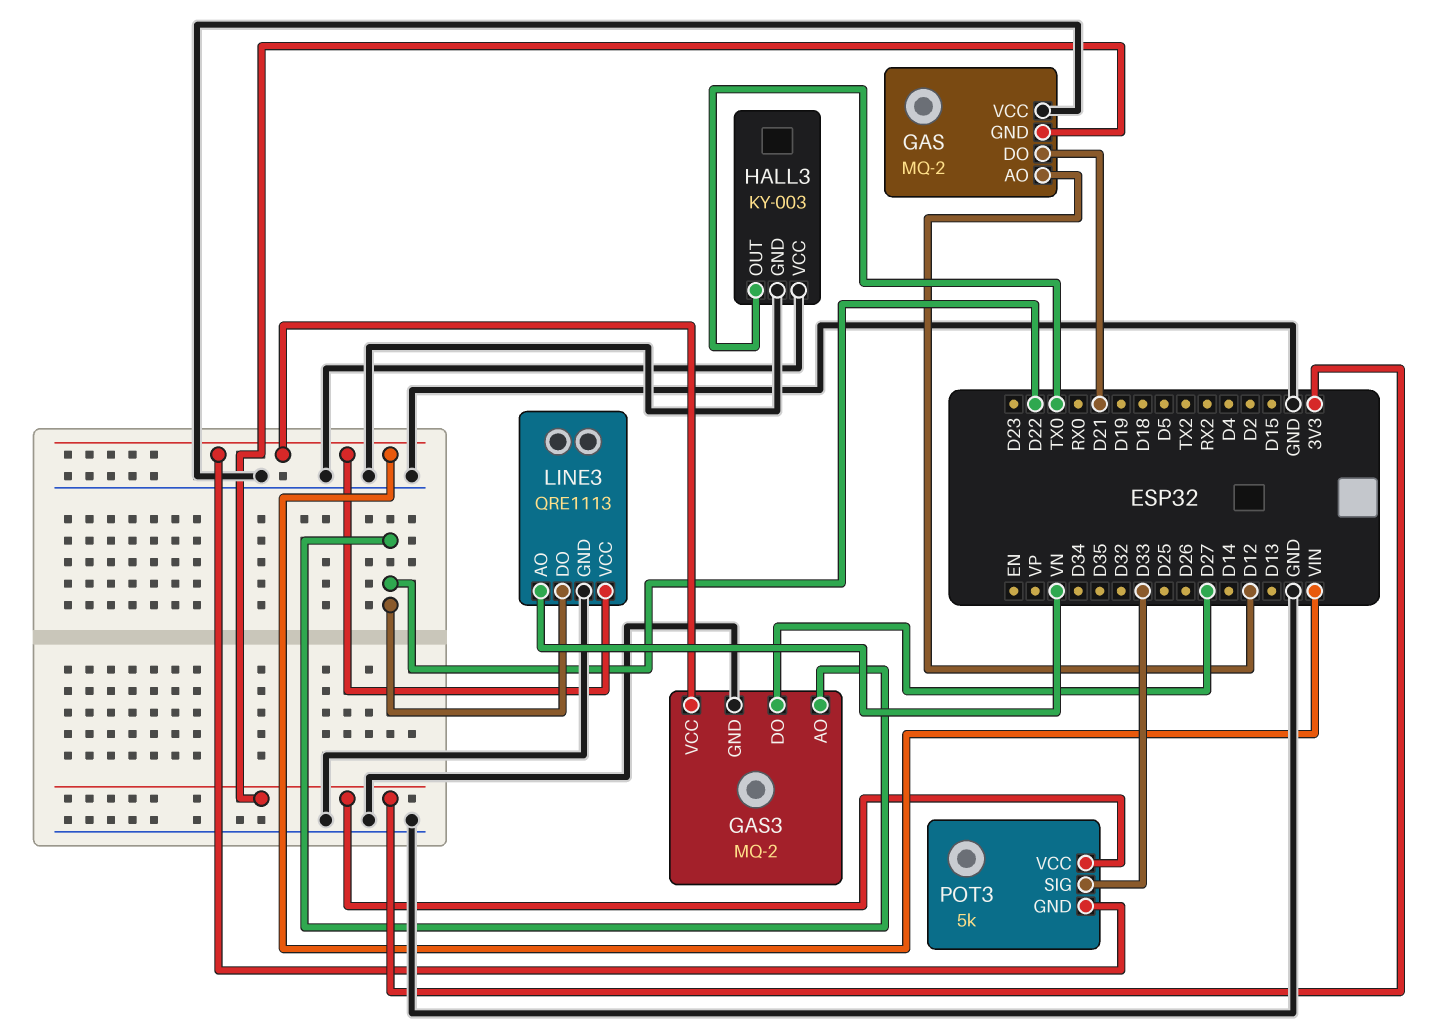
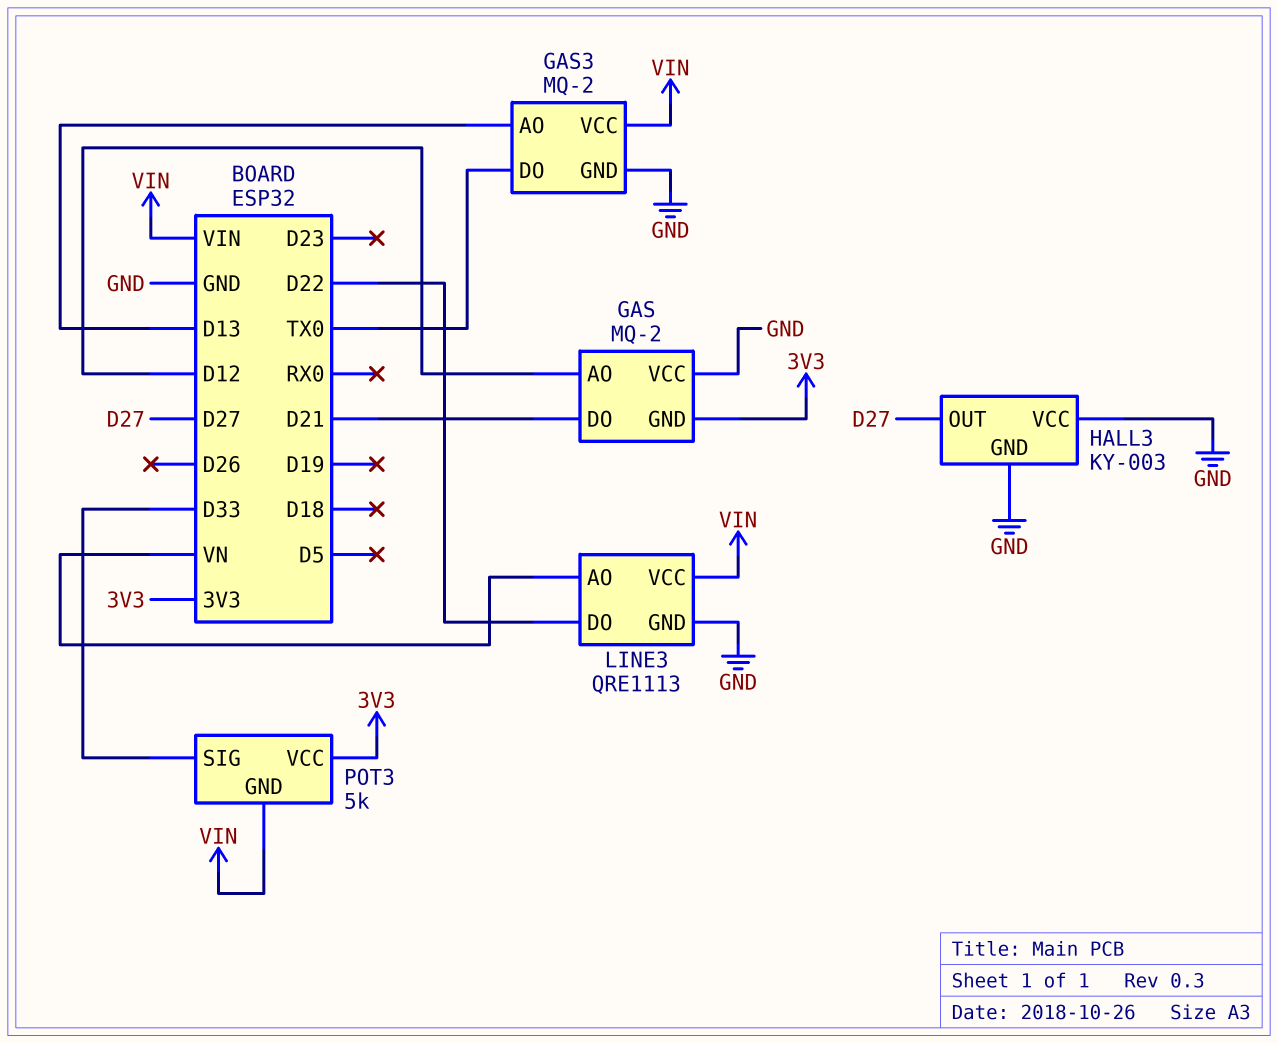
GAS3 pin AO: D22 -> D13
GAS3 pin DO: D27 -> TX0
HALL3 pin OUT: TX0 -> D27

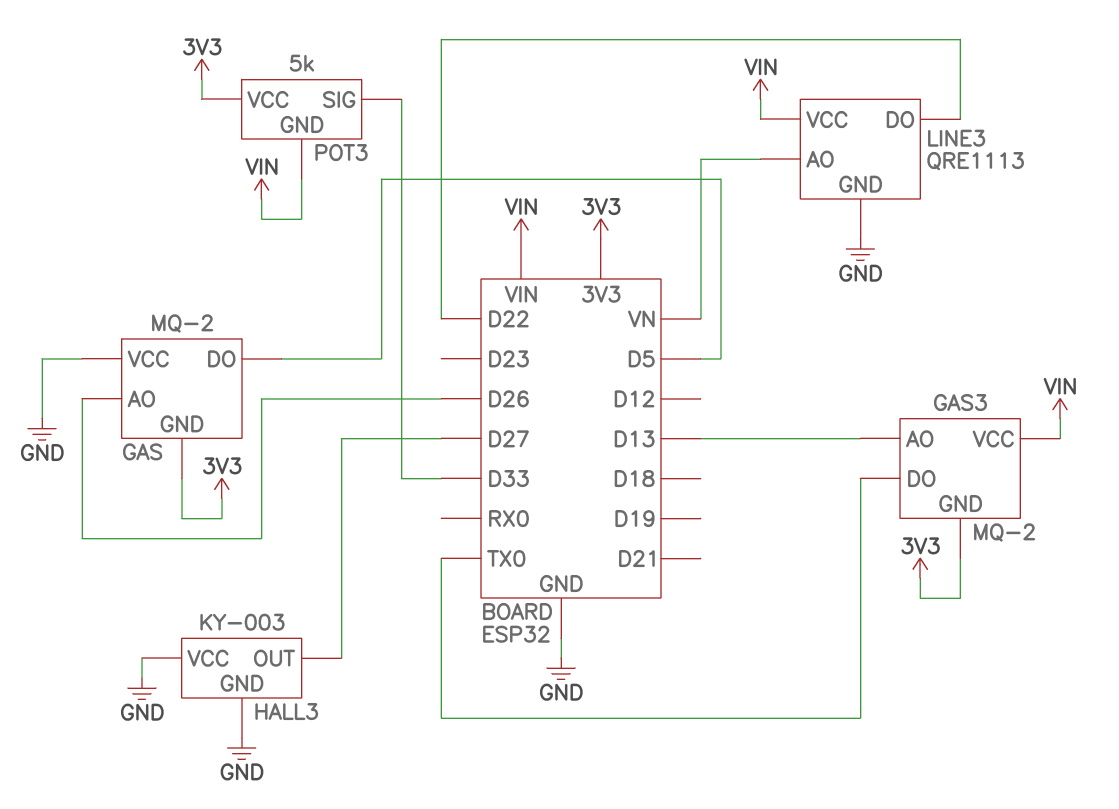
GAS pin AO: D12 -> D26
GAS pin DO: D21 -> D5
GAS3 pin GND: GND -> 3V3

